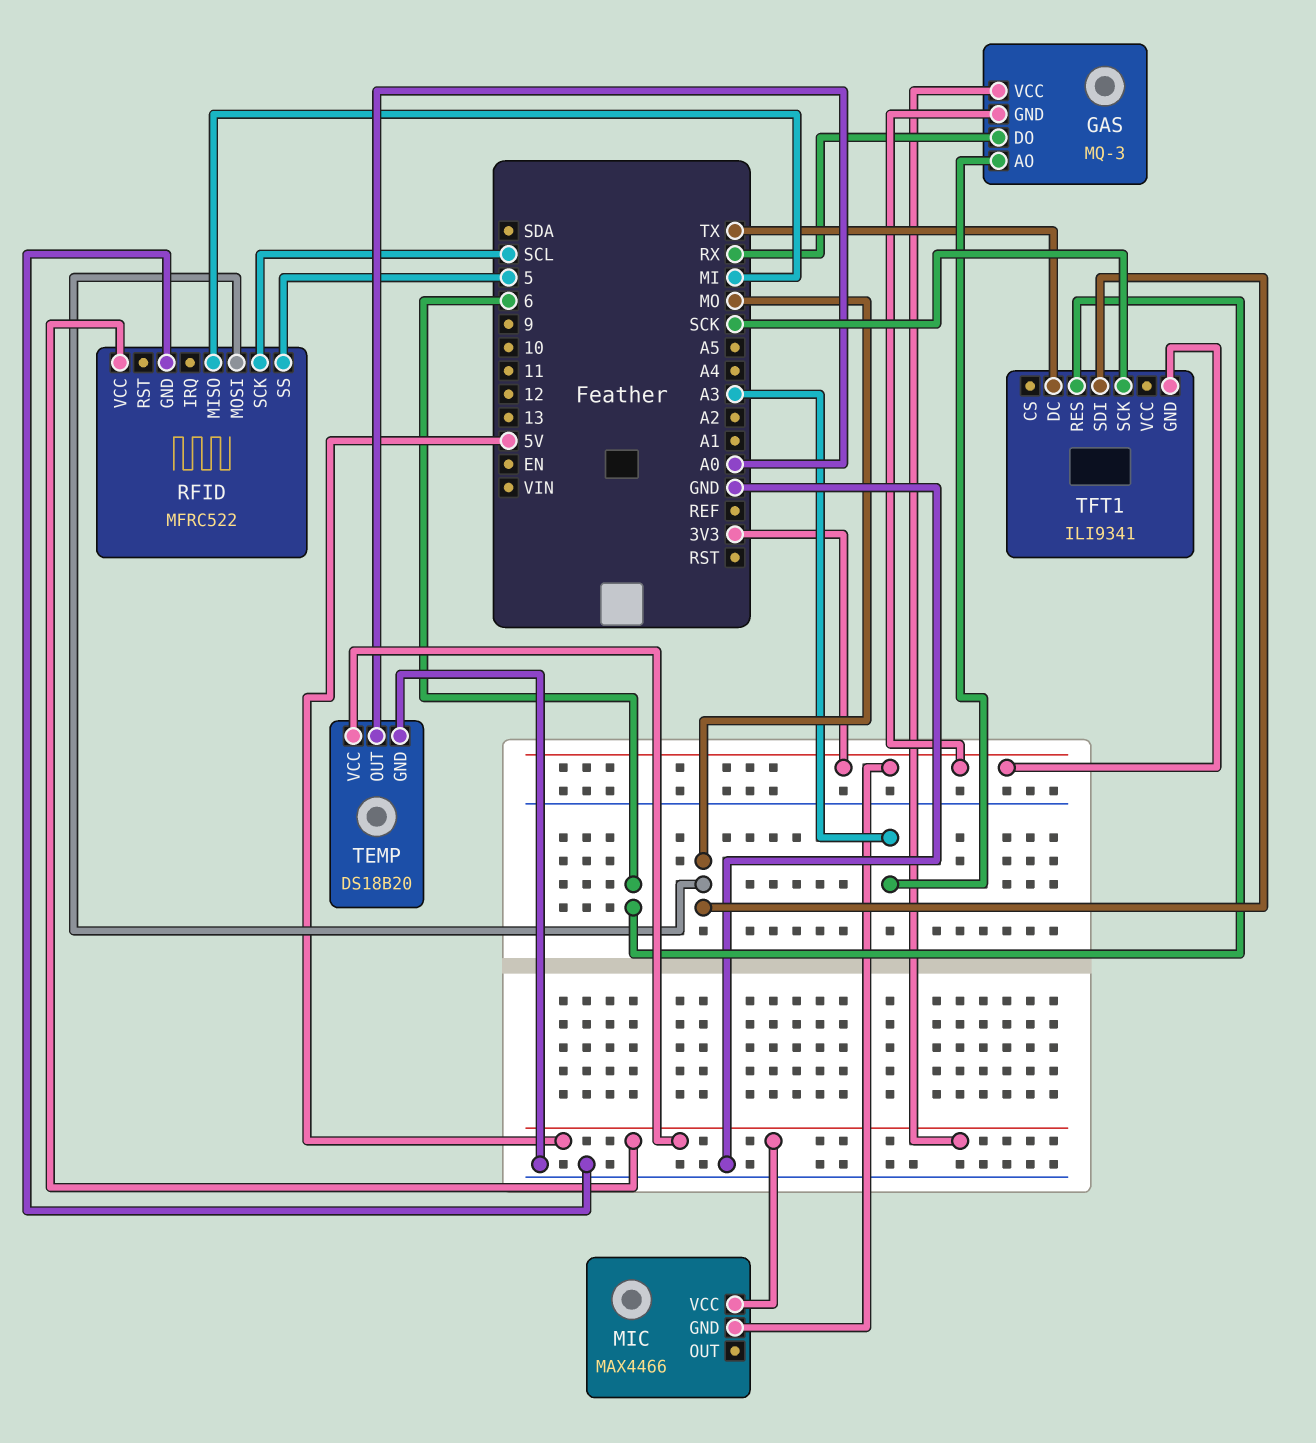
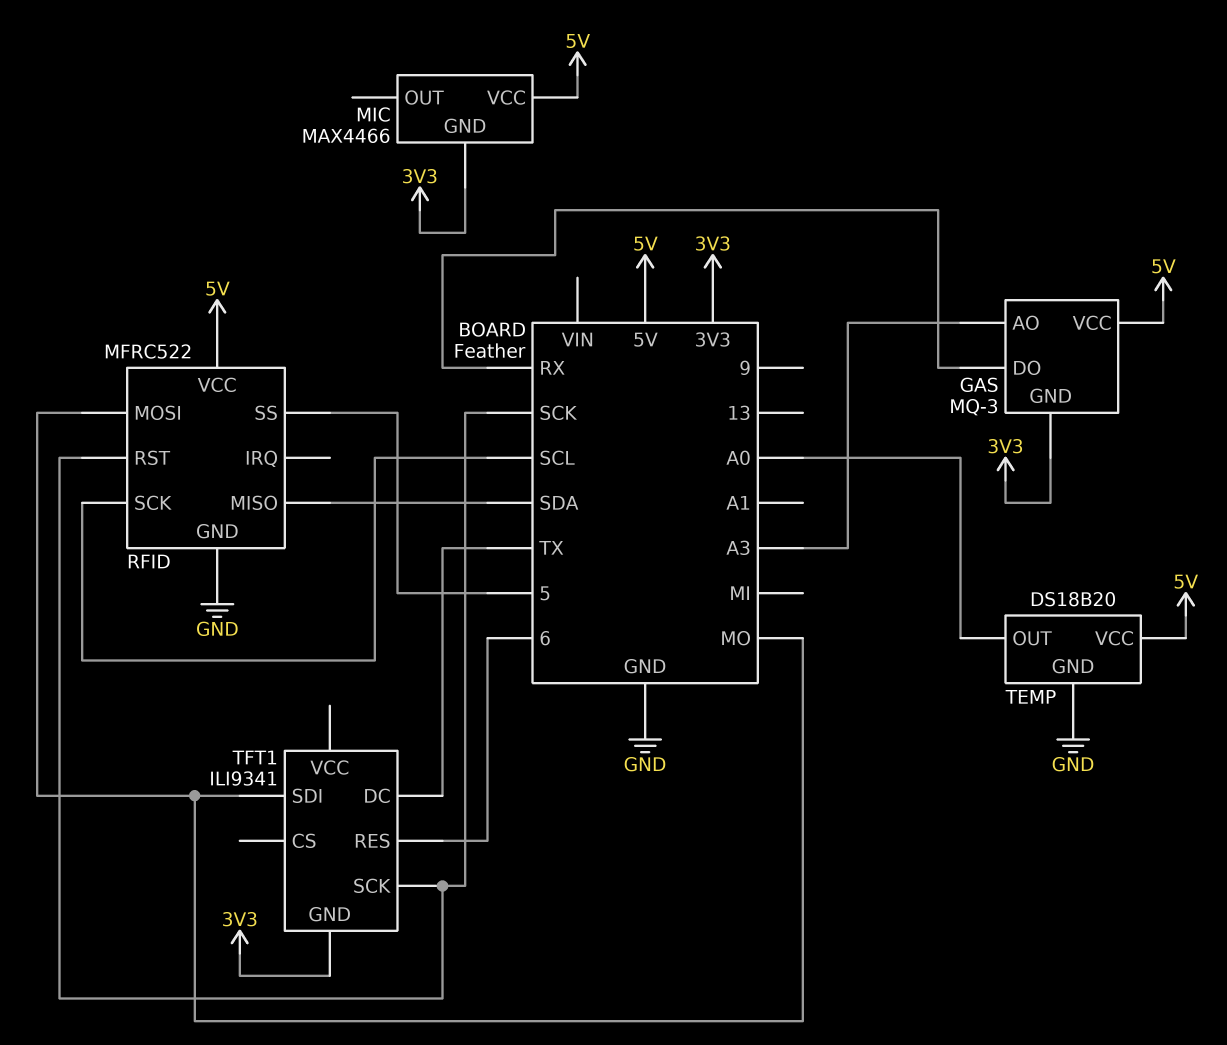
RFID pin MISO: MI -> SDA
RFID pin RST: none -> SCK

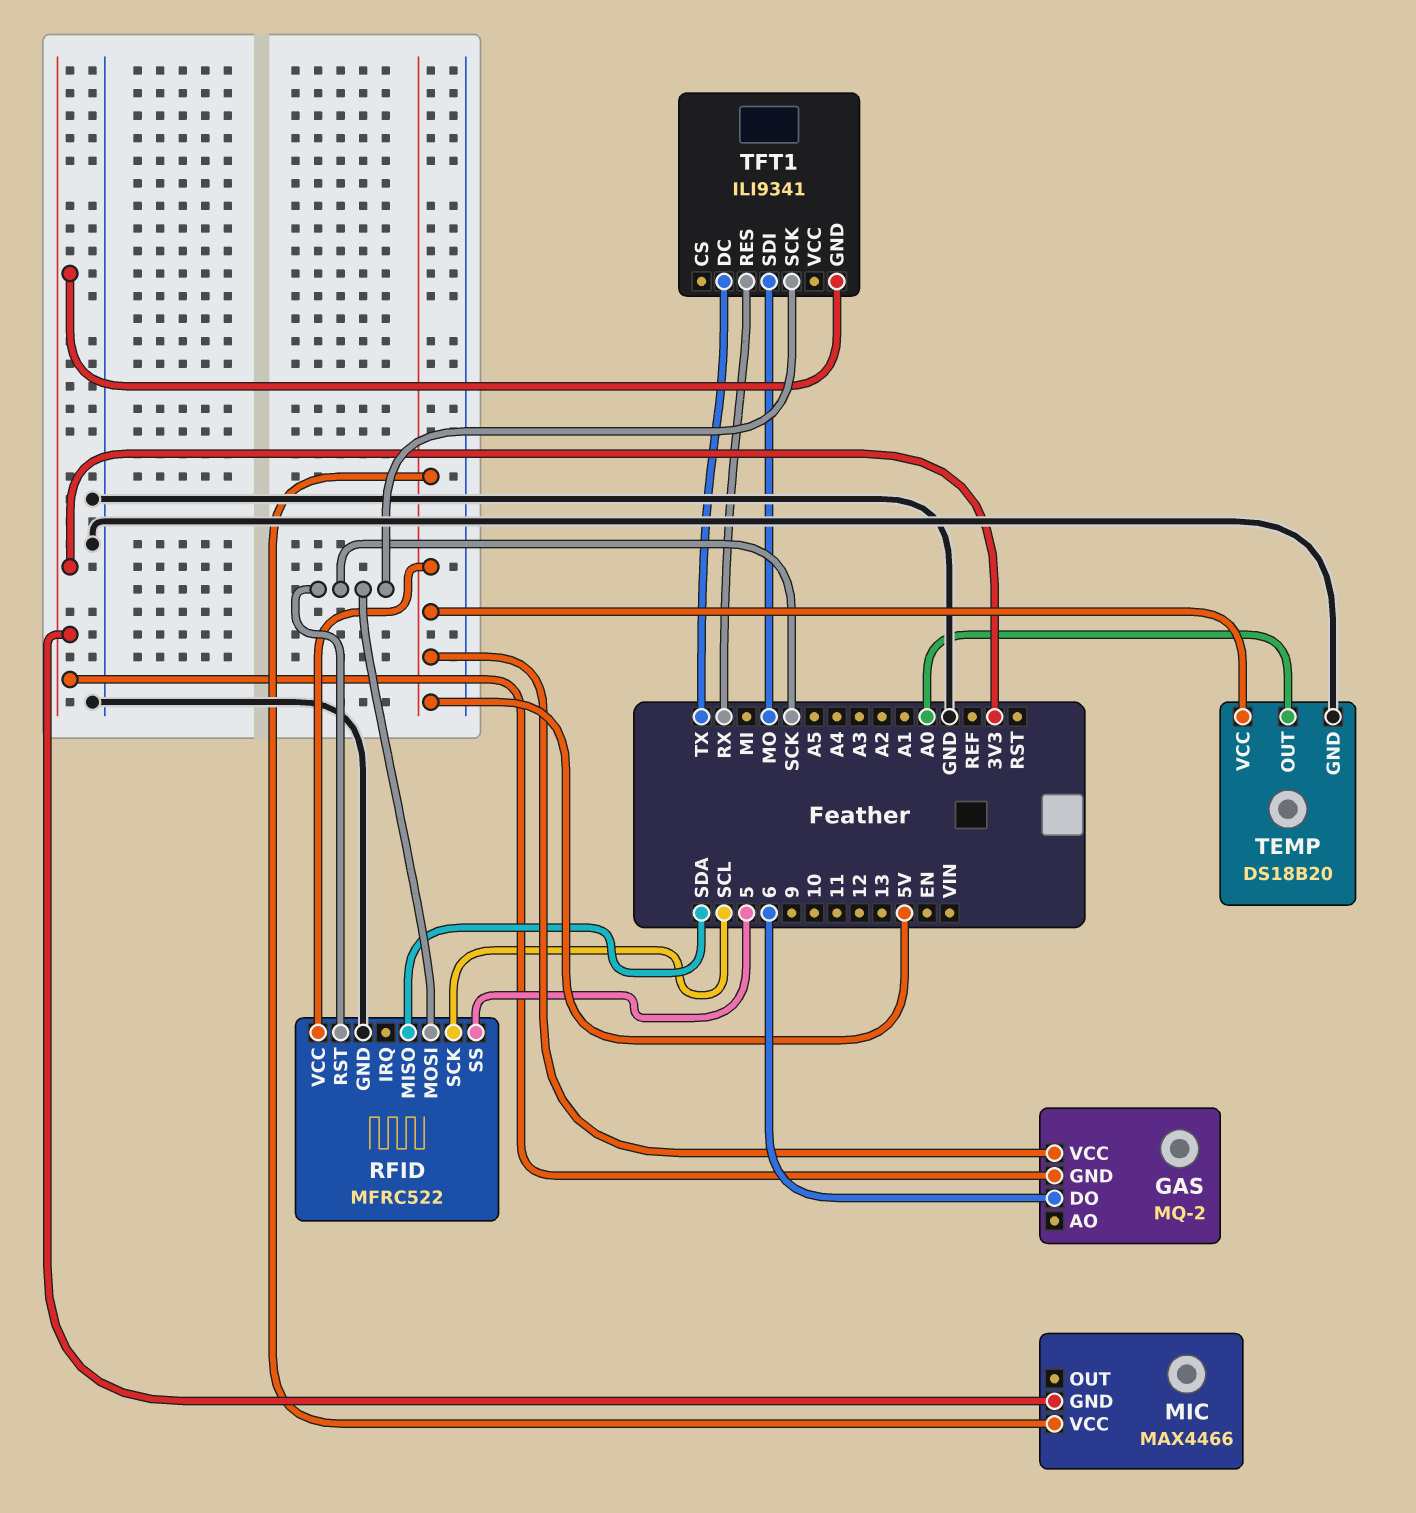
GAS: MQ-3 -> MQ-2
GAS pin AO: A3 -> none
GAS pin DO: RX -> 6
RFID pin MOSI: MO -> SCK
TFT1 pin RES: 6 -> RX

